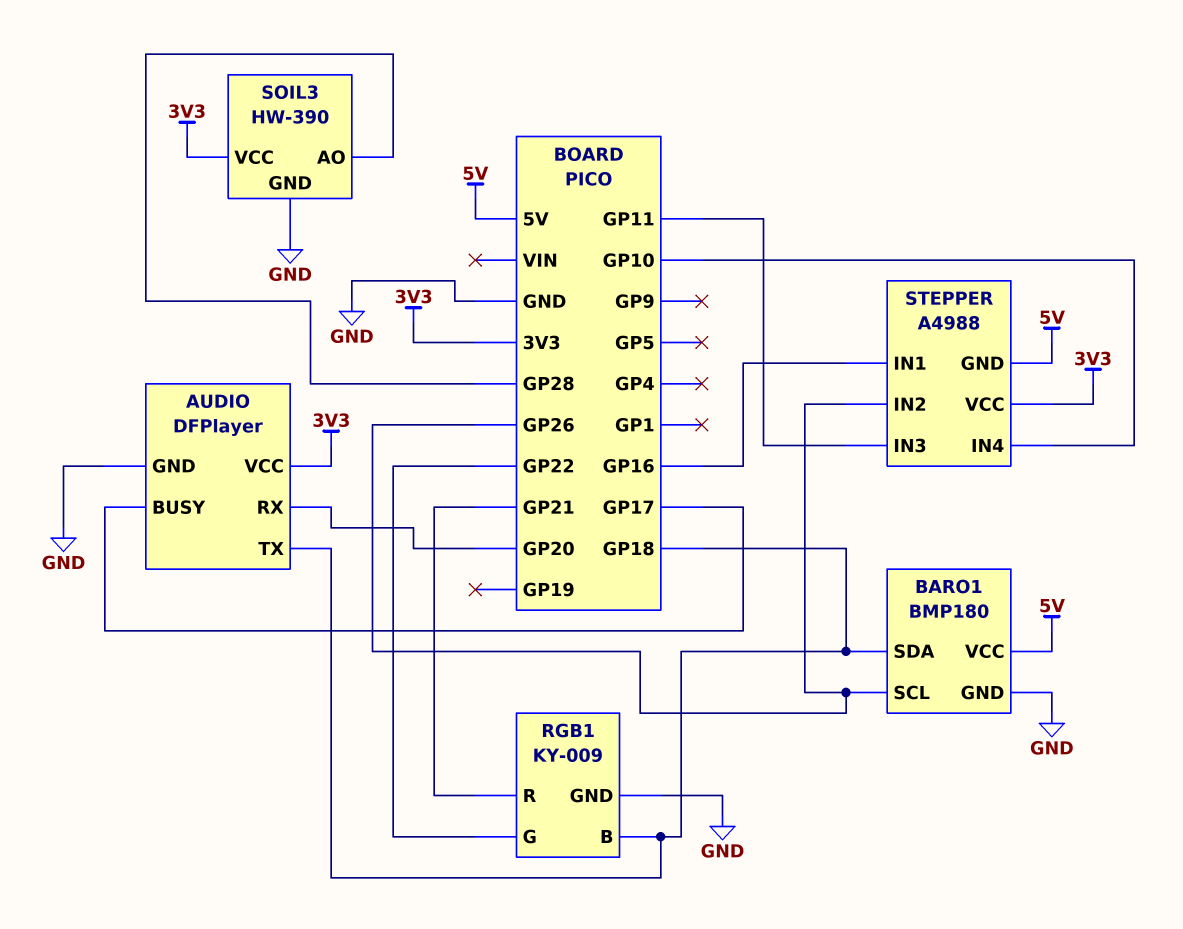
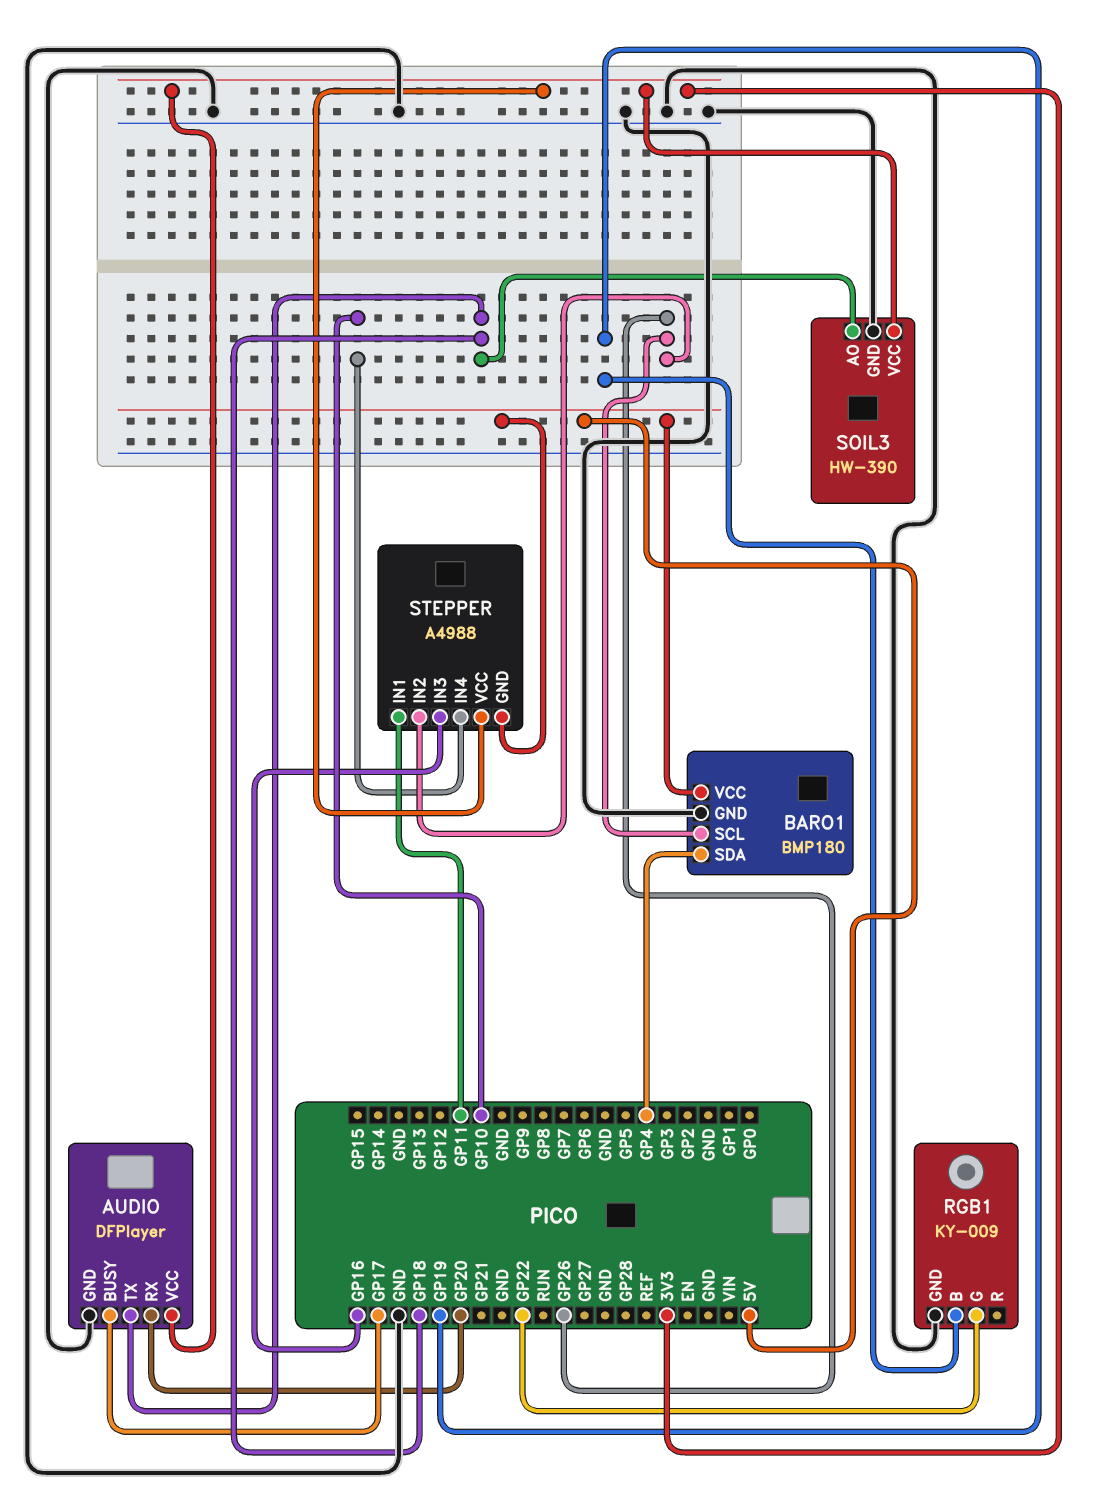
BARO1 pin SDA: GP18 -> GP4
RGB1 pin B: GP18 -> GP19
RGB1 pin R: GP21 -> none
SOIL3 pin AO: GP28 -> GP18
STEPPER pin IN1: GP16 -> GP11
STEPPER pin IN3: GP11 -> GP16

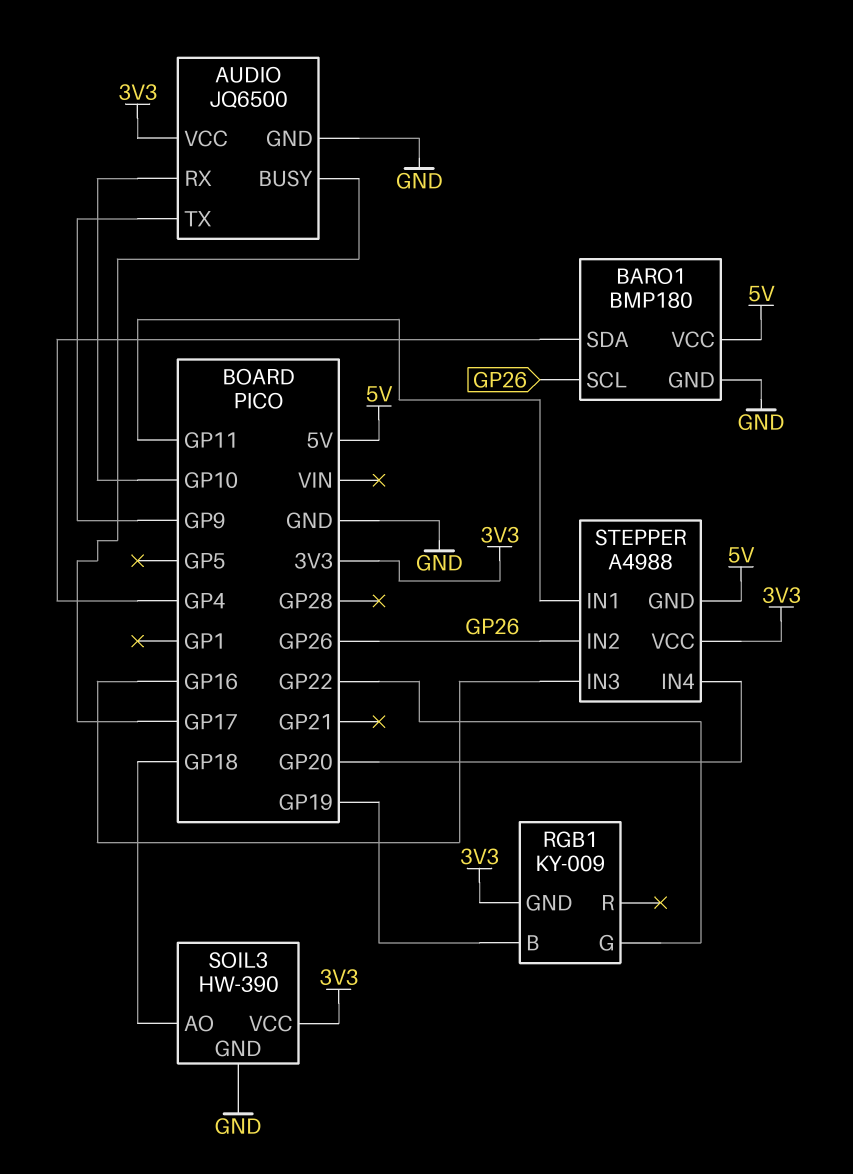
AUDIO: DFPlayer -> JQ6500
AUDIO pin RX: GP20 -> GP10
AUDIO pin TX: GP18 -> GP9
RGB1 pin GND: GND -> 3V3
STEPPER pin IN4: GP10 -> GP20

